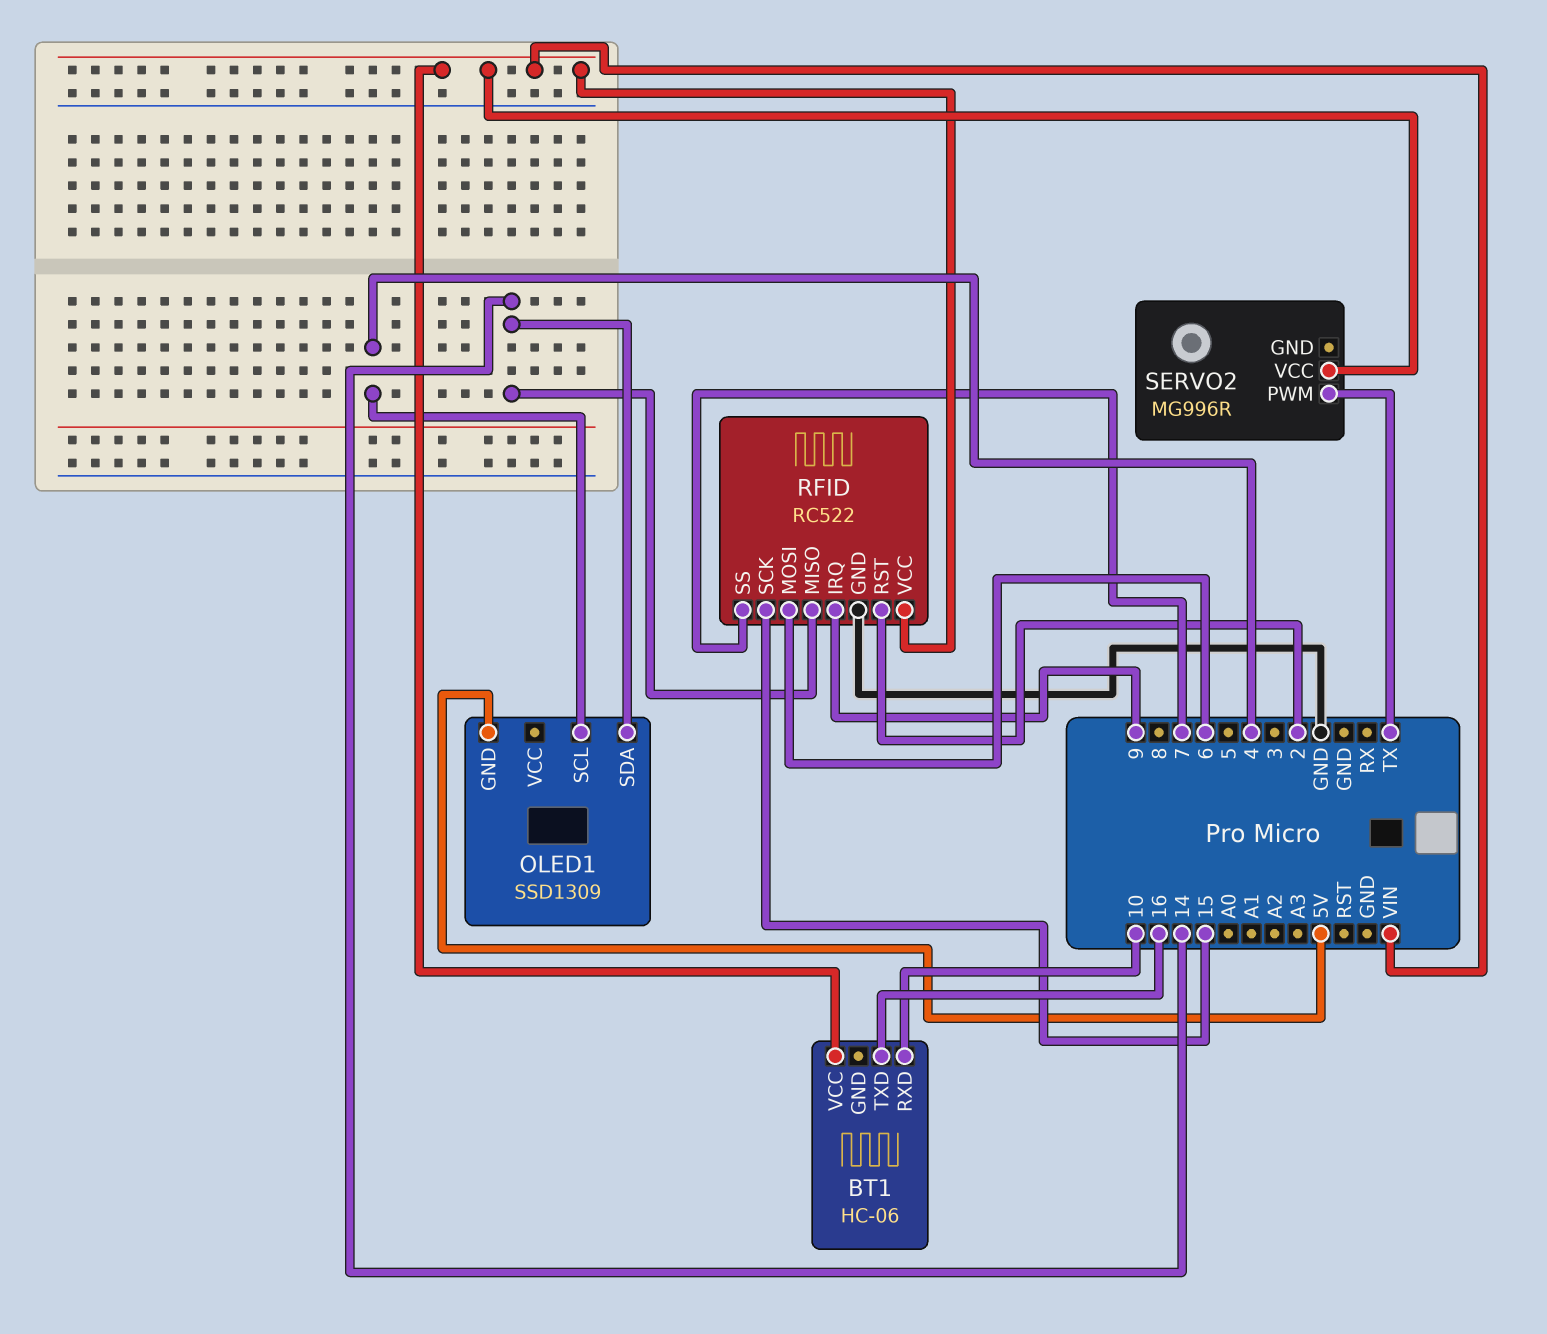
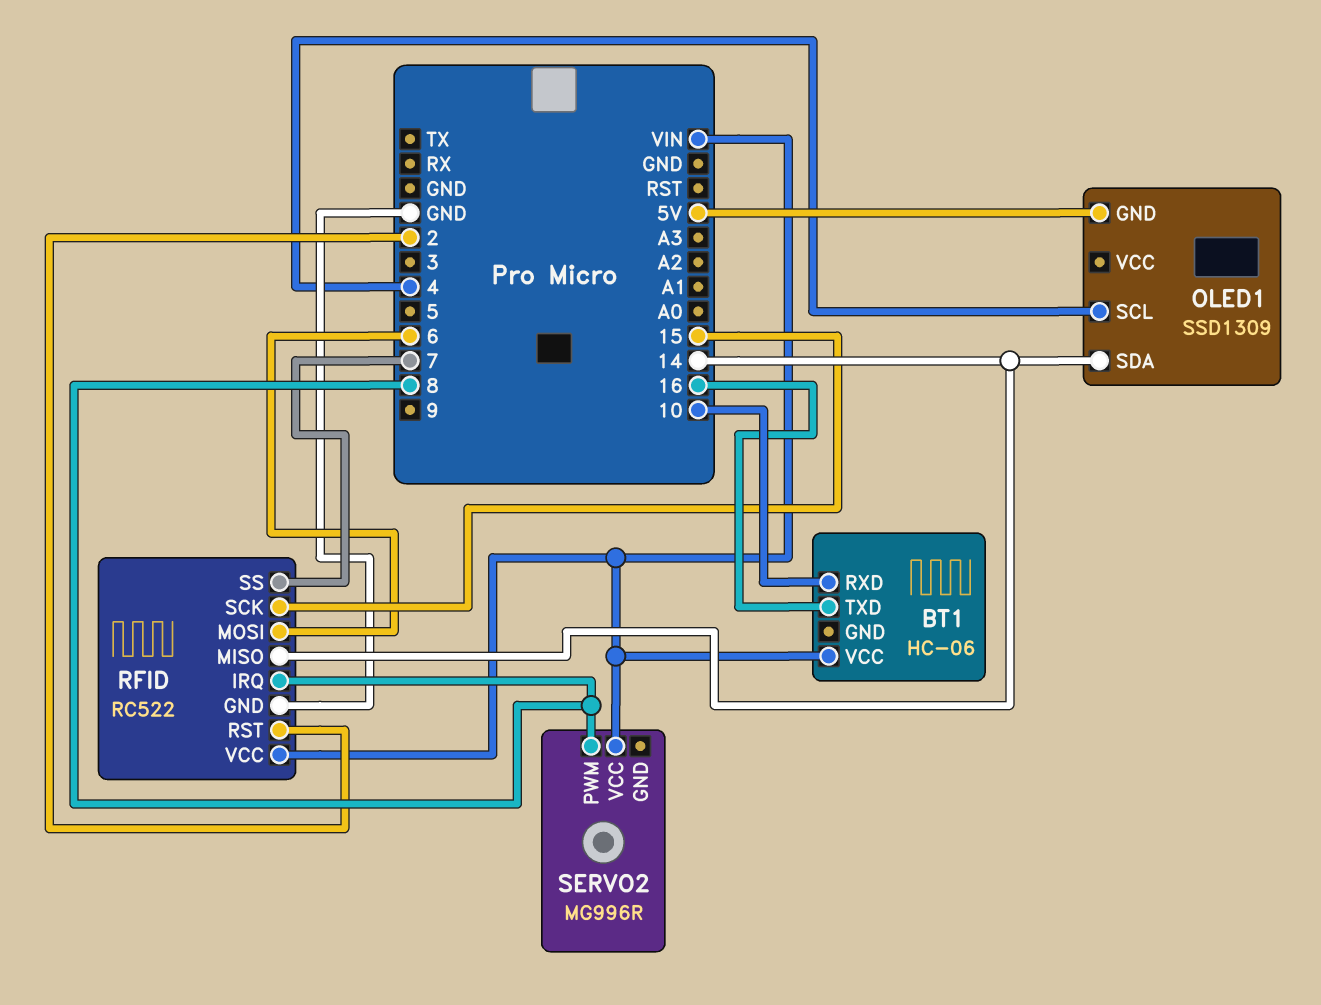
RFID pin IRQ: 9 -> 8
SERVO2 pin PWM: TX -> 8

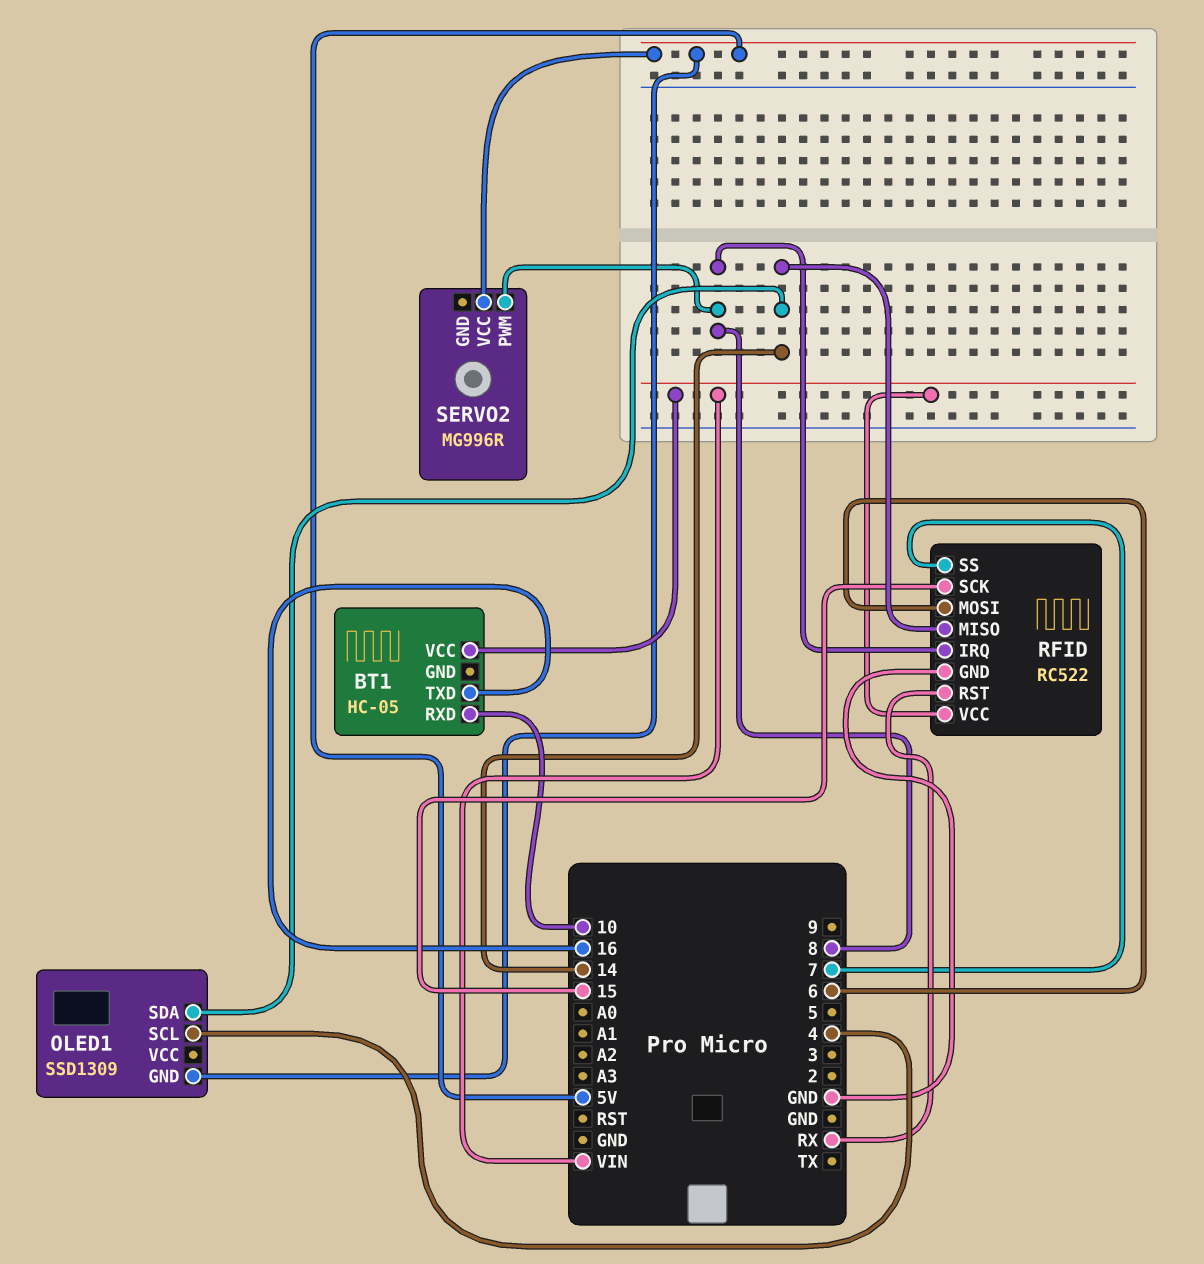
BT1: HC-06 -> HC-05
RFID pin RST: 2 -> RX
SERVO2 pin VCC: VIN -> 5V

